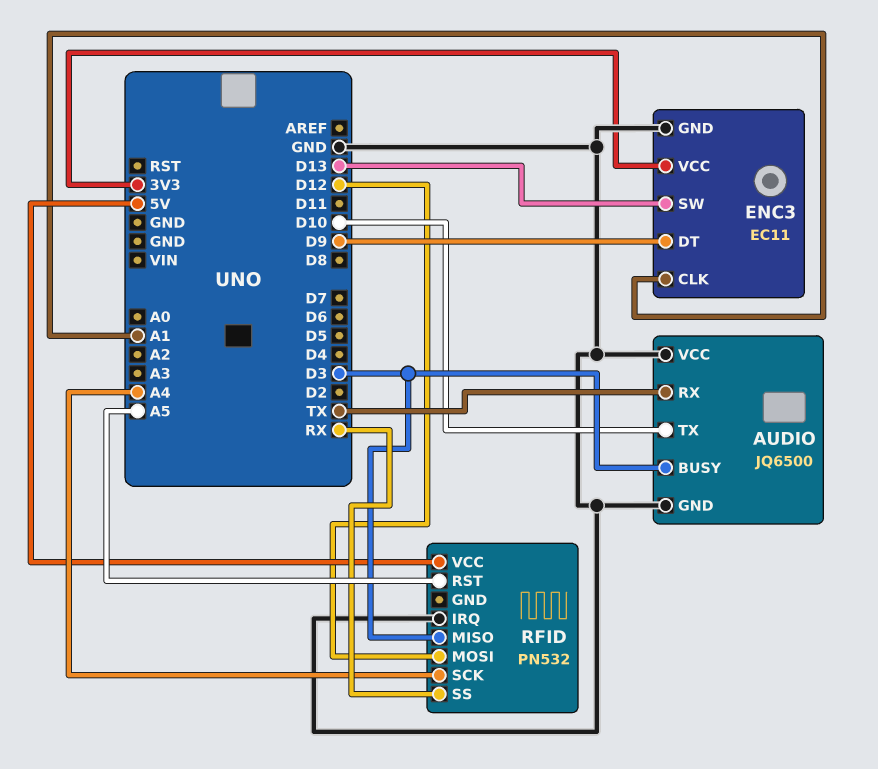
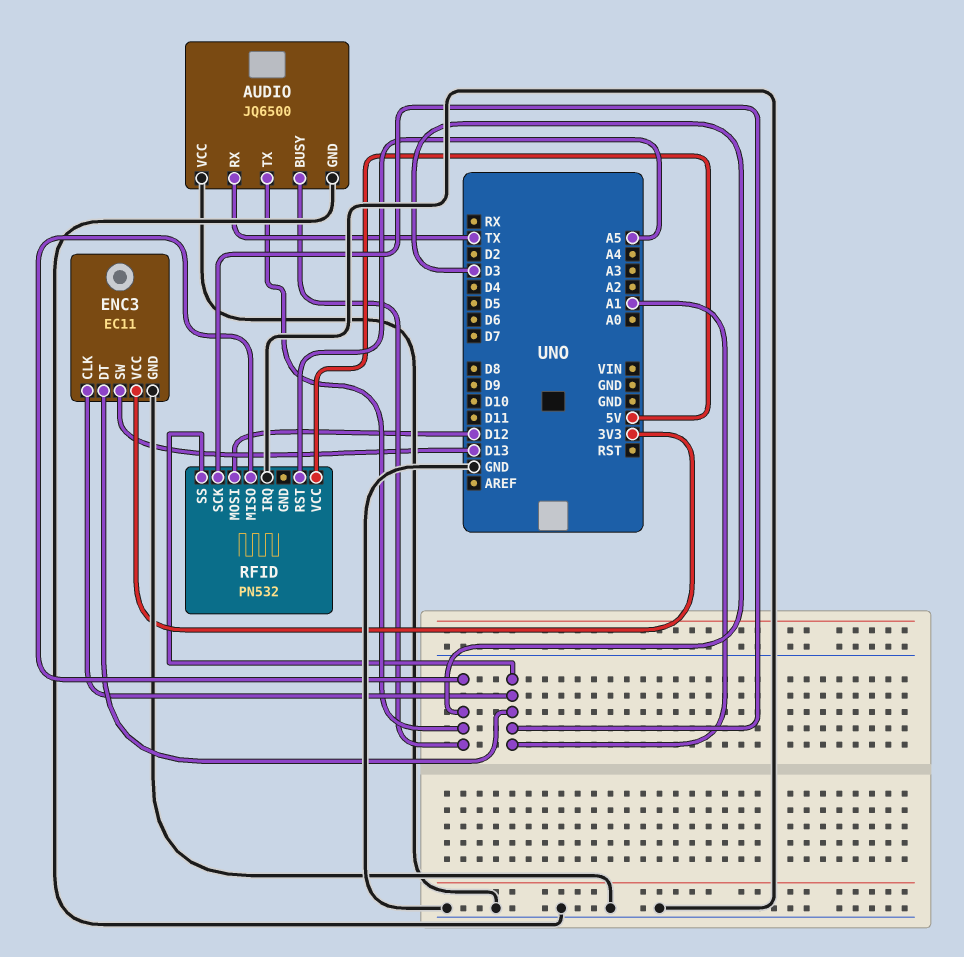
AUDIO pin TX: D10 -> D3
ENC3 pin DT: D9 -> A1
RFID pin SCK: A4 -> A1
RFID pin SS: RX -> A1

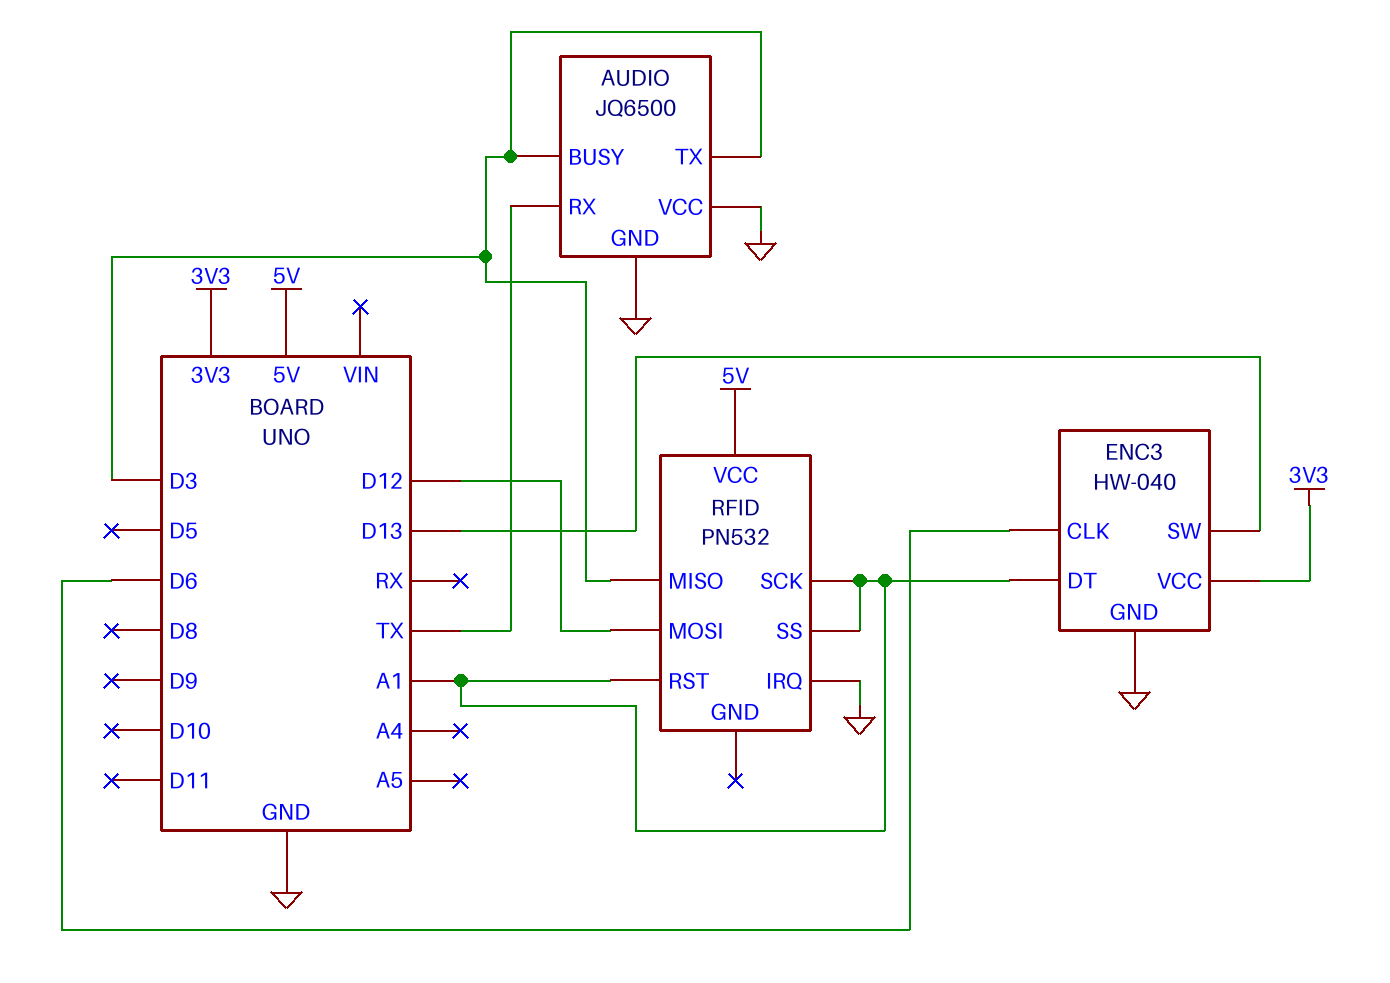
ENC3: EC11 -> HW-040
ENC3 pin CLK: A1 -> D6
RFID pin RST: A5 -> A1

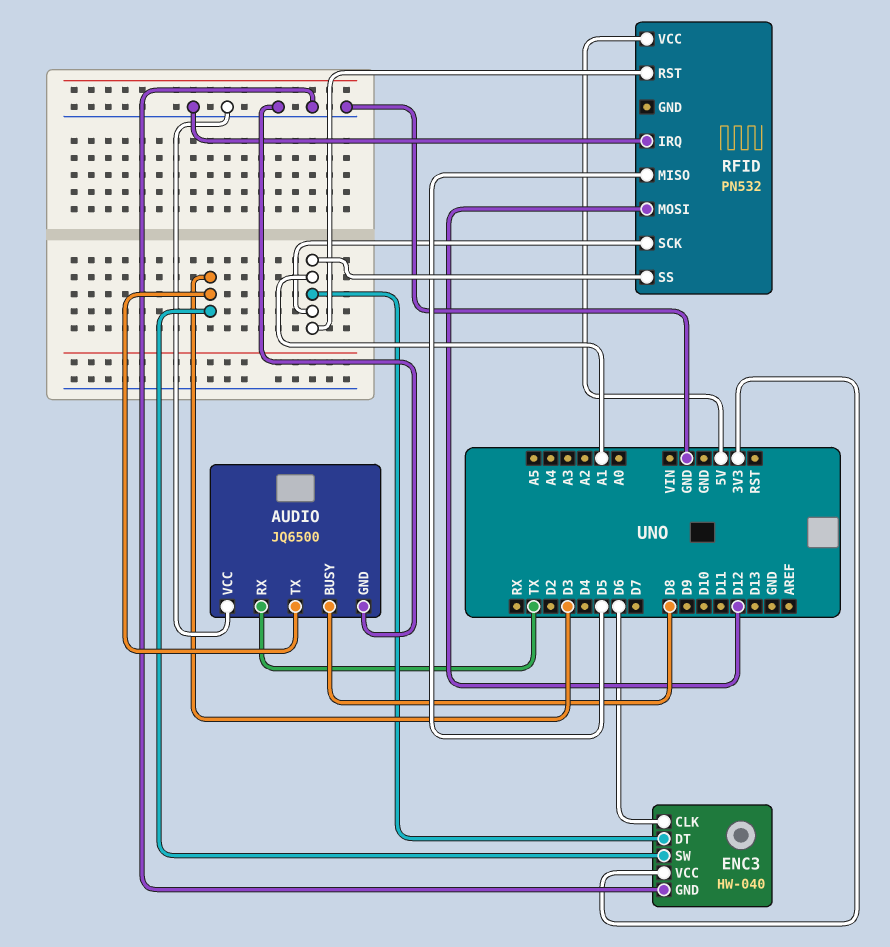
AUDIO pin BUSY: D3 -> D8
ENC3 pin SW: D13 -> D3
RFID pin MISO: D3 -> D5

